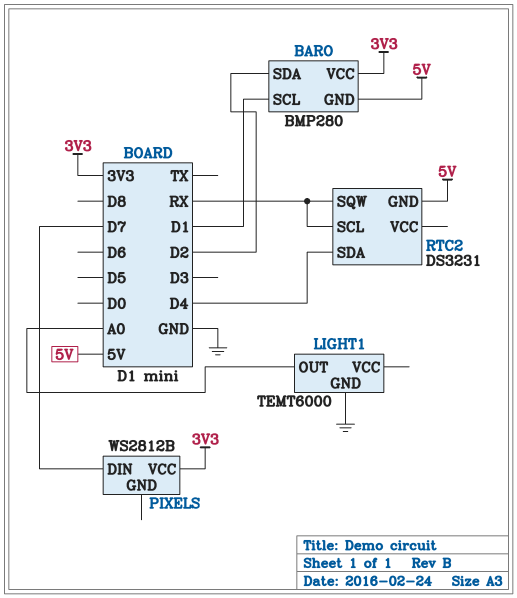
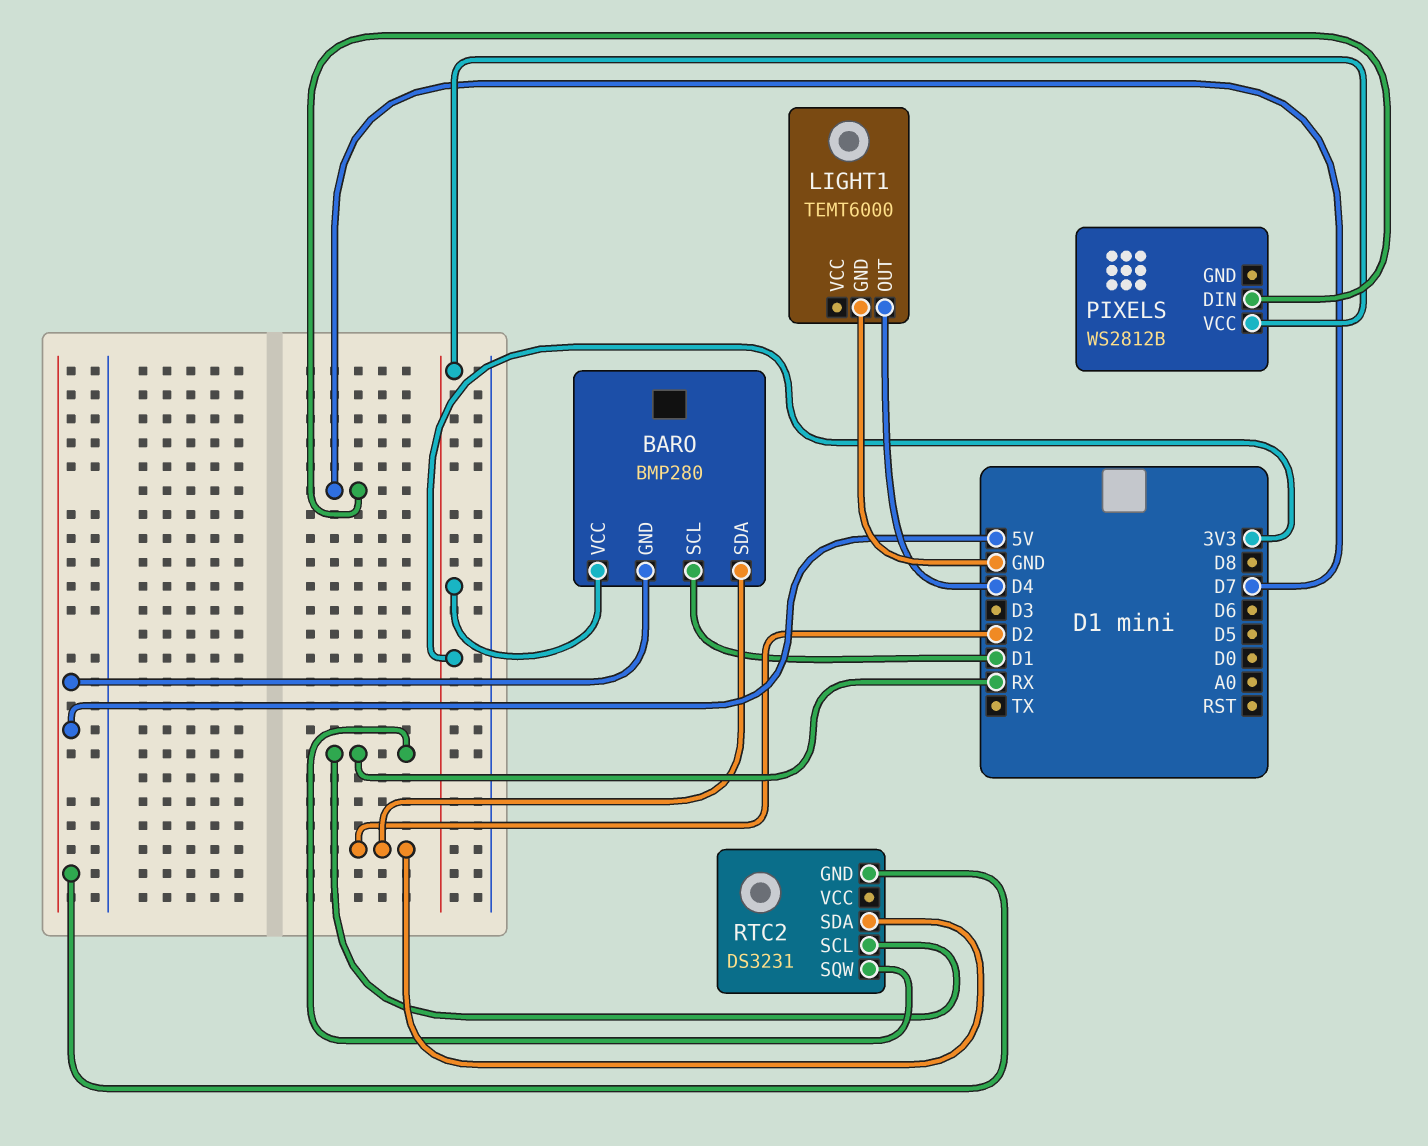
LIGHT1 pin OUT: A0 -> D4
RTC2 pin SDA: D4 -> D2

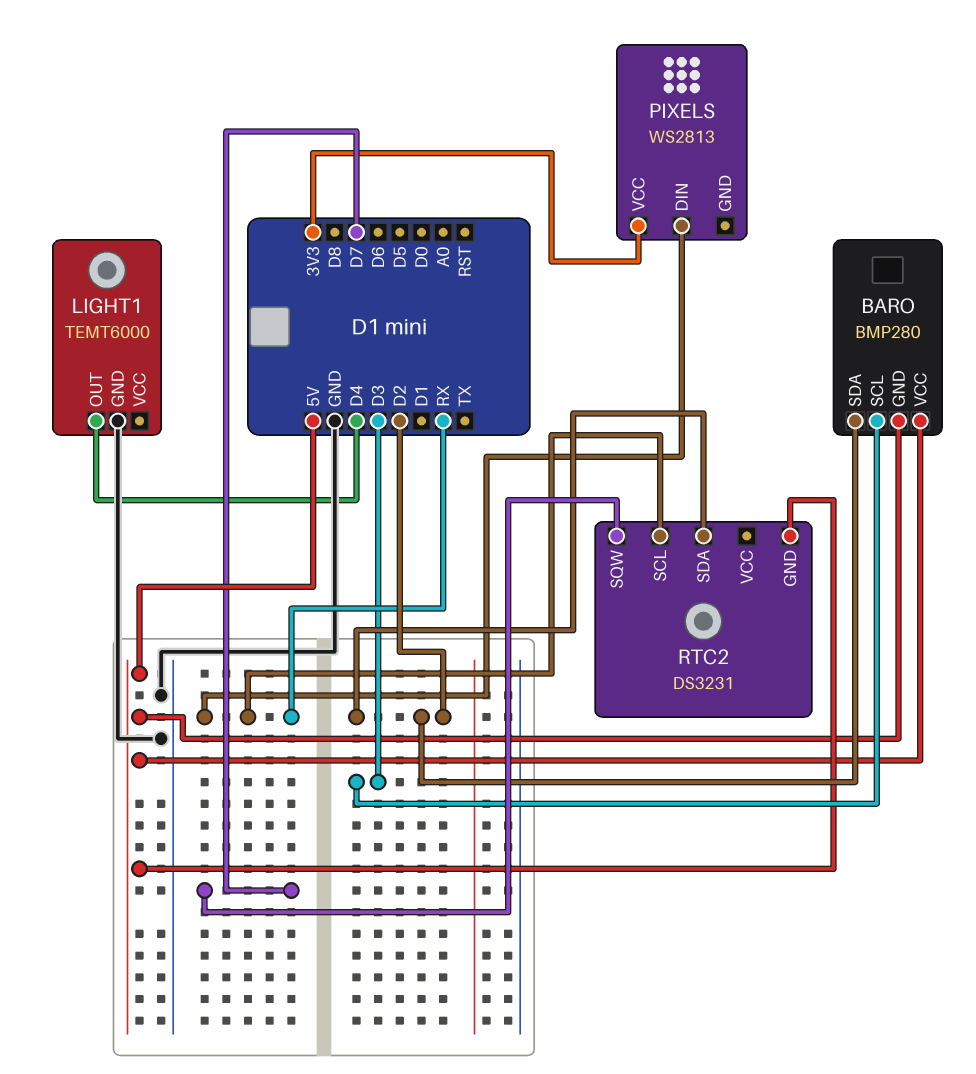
BARO pin SCL: D1 -> D3
BARO pin VCC: 3V3 -> 5V
PIXELS: WS2812B -> WS2813
PIXELS pin DIN: D7 -> RX
RTC2 pin SQW: RX -> D7

